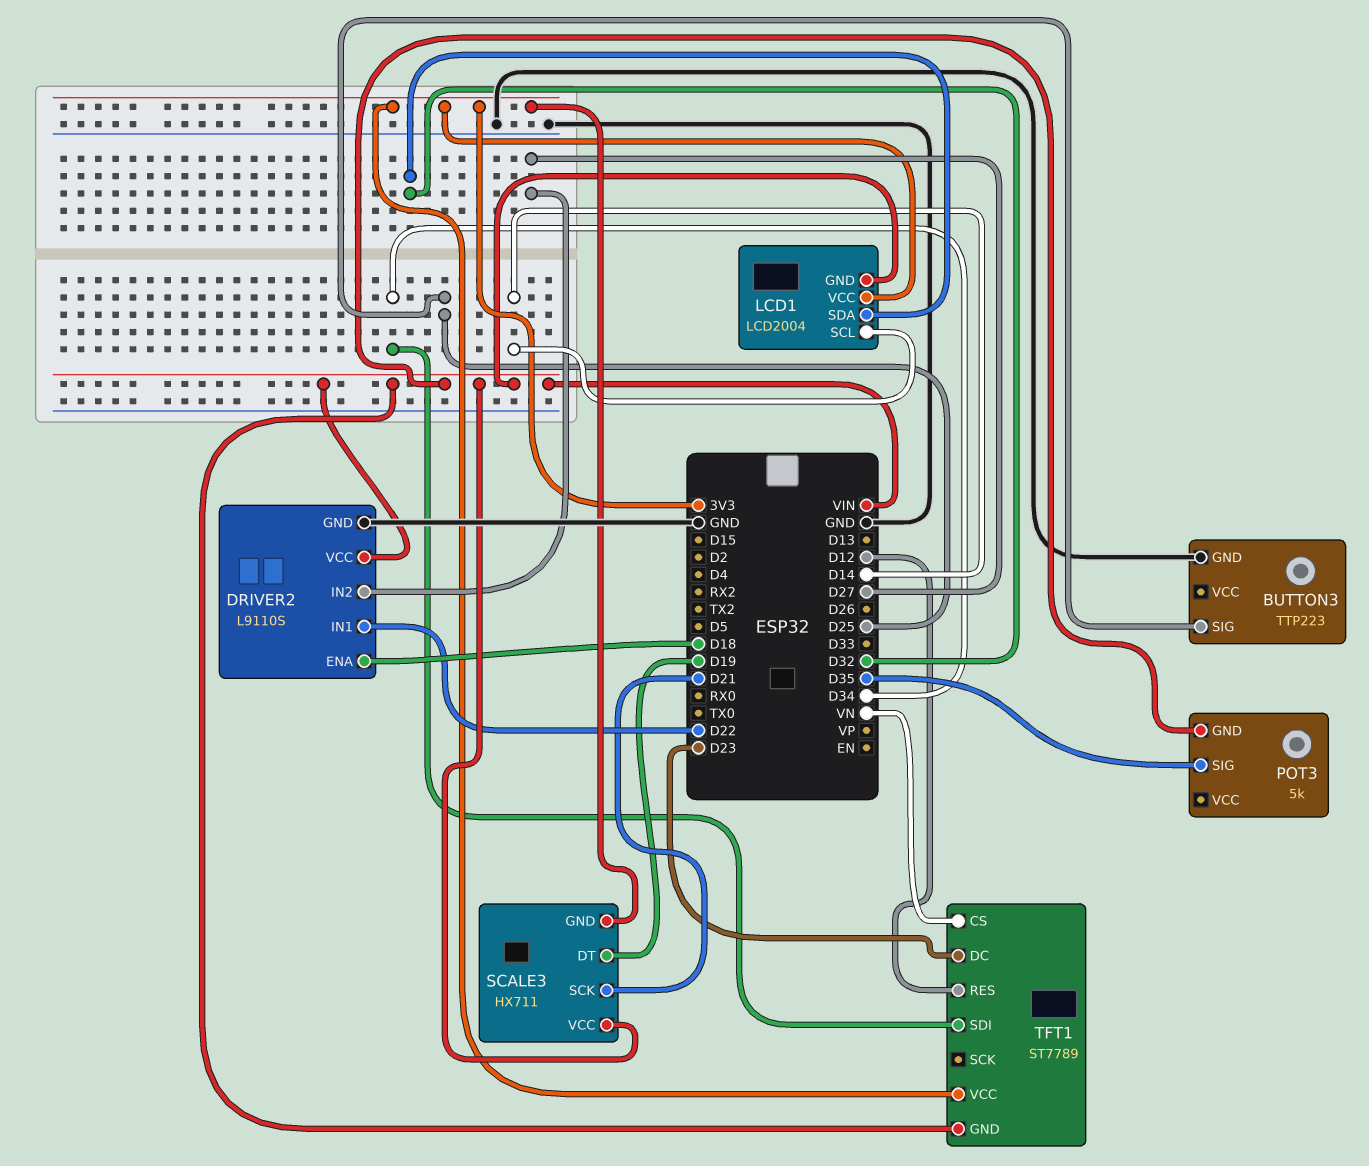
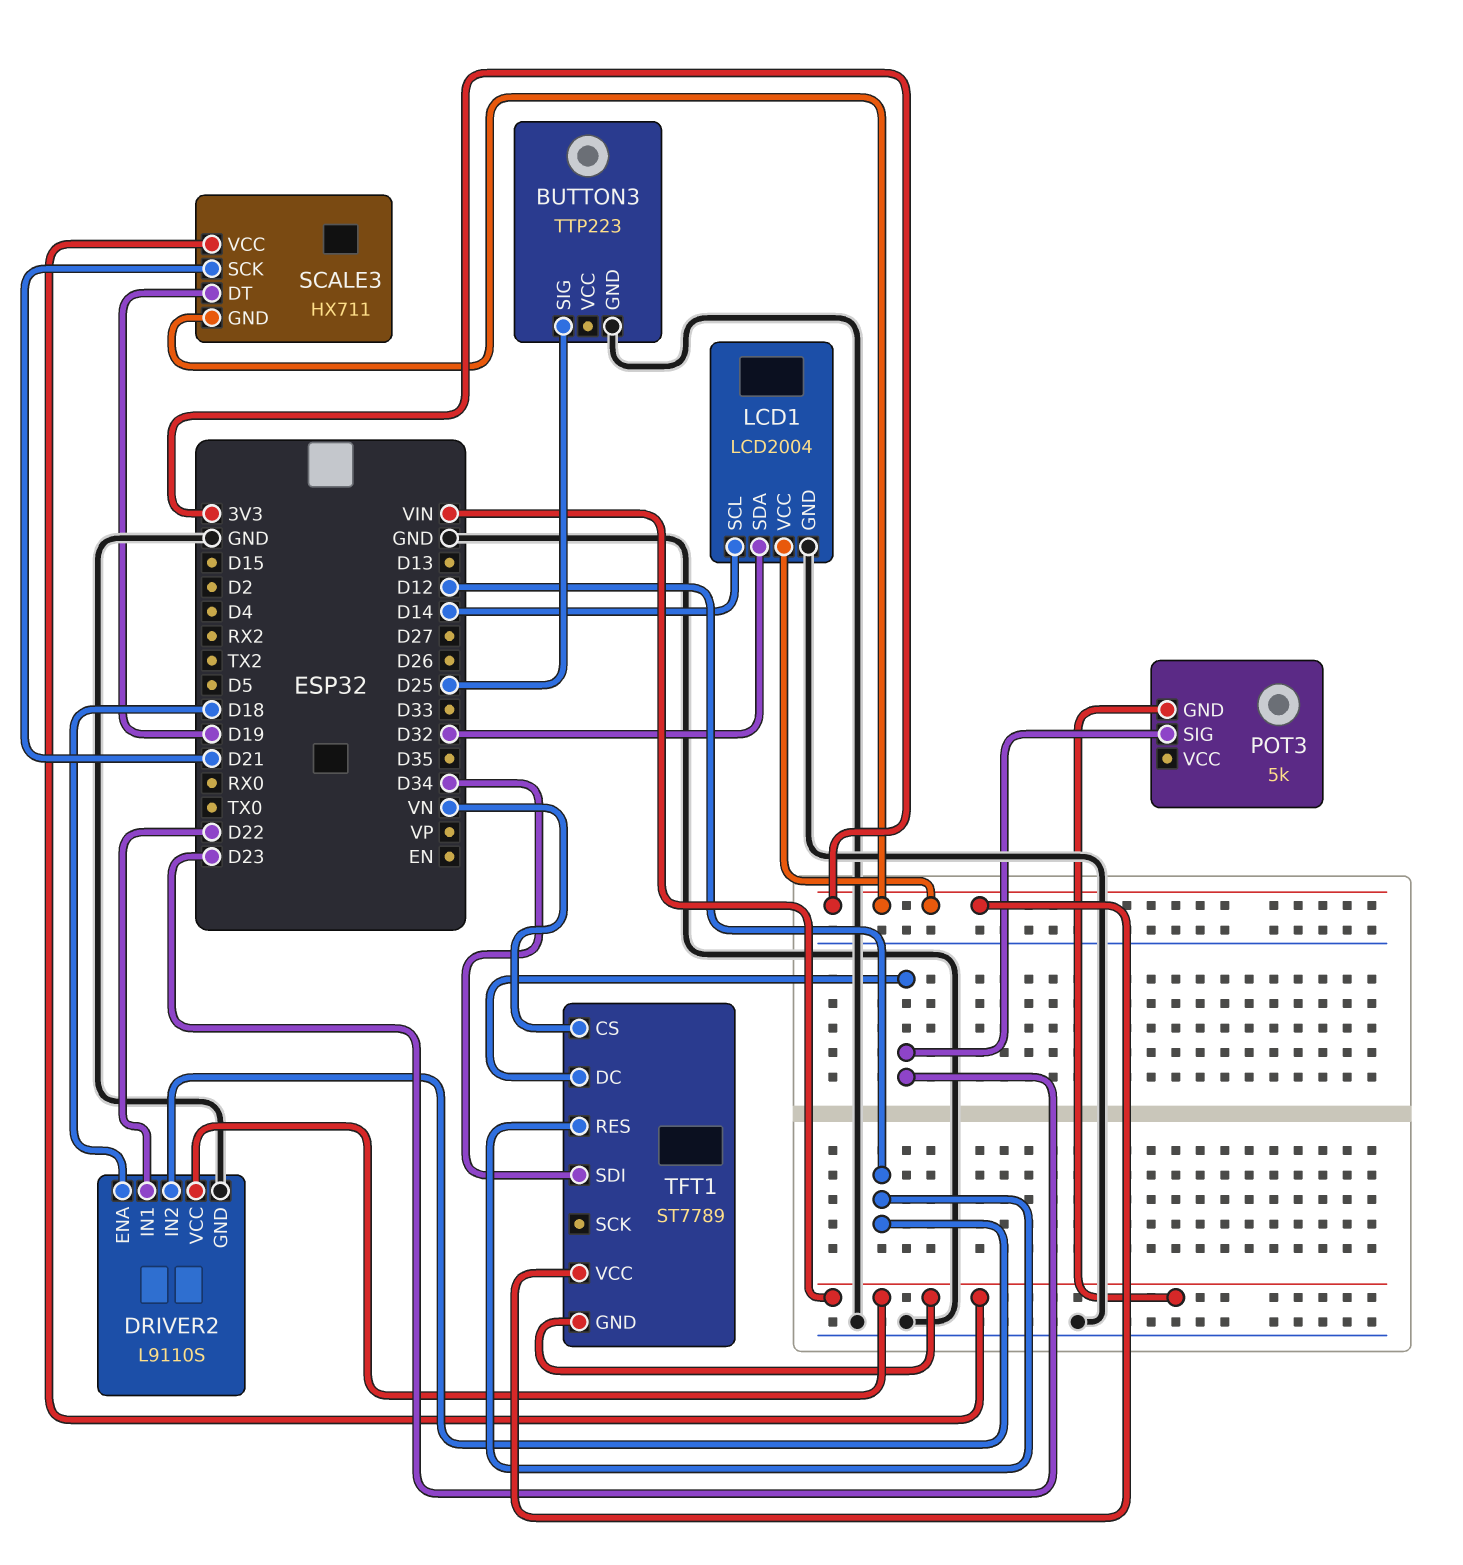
DRIVER2 pin IN2: D27 -> D12
LCD1 pin GND: VIN -> GND
POT3 pin SIG: D35 -> D23

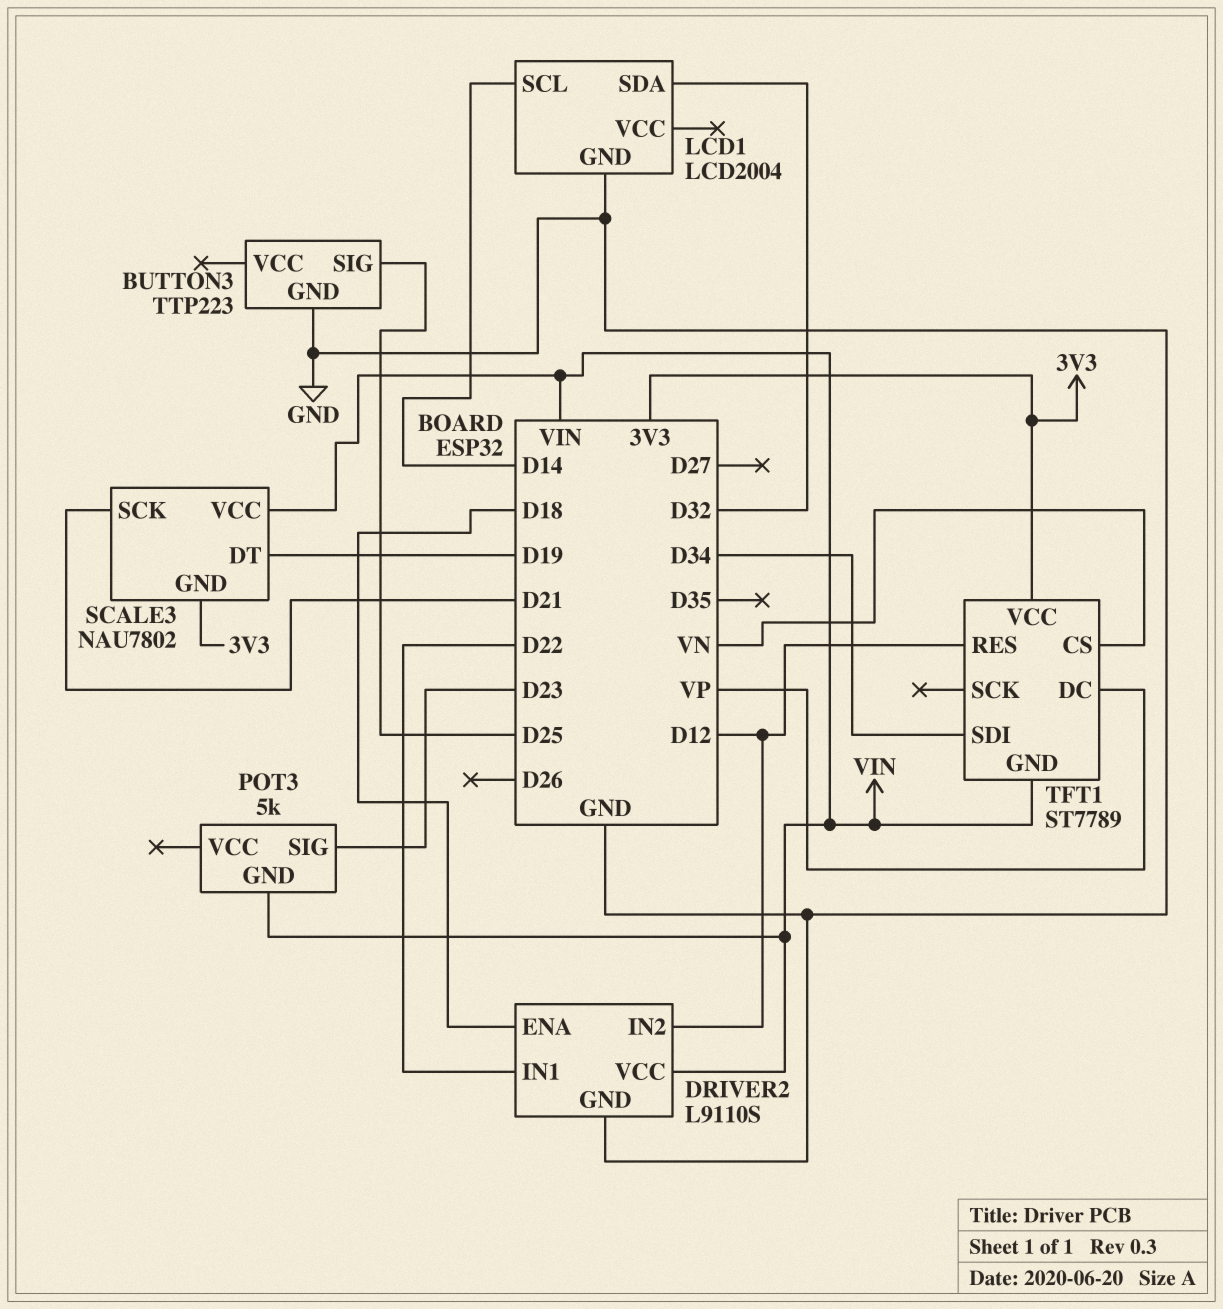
LCD1 pin VCC: 3V3 -> none
SCALE3: HX711 -> NAU7802
TFT1 pin DC: D23 -> VP

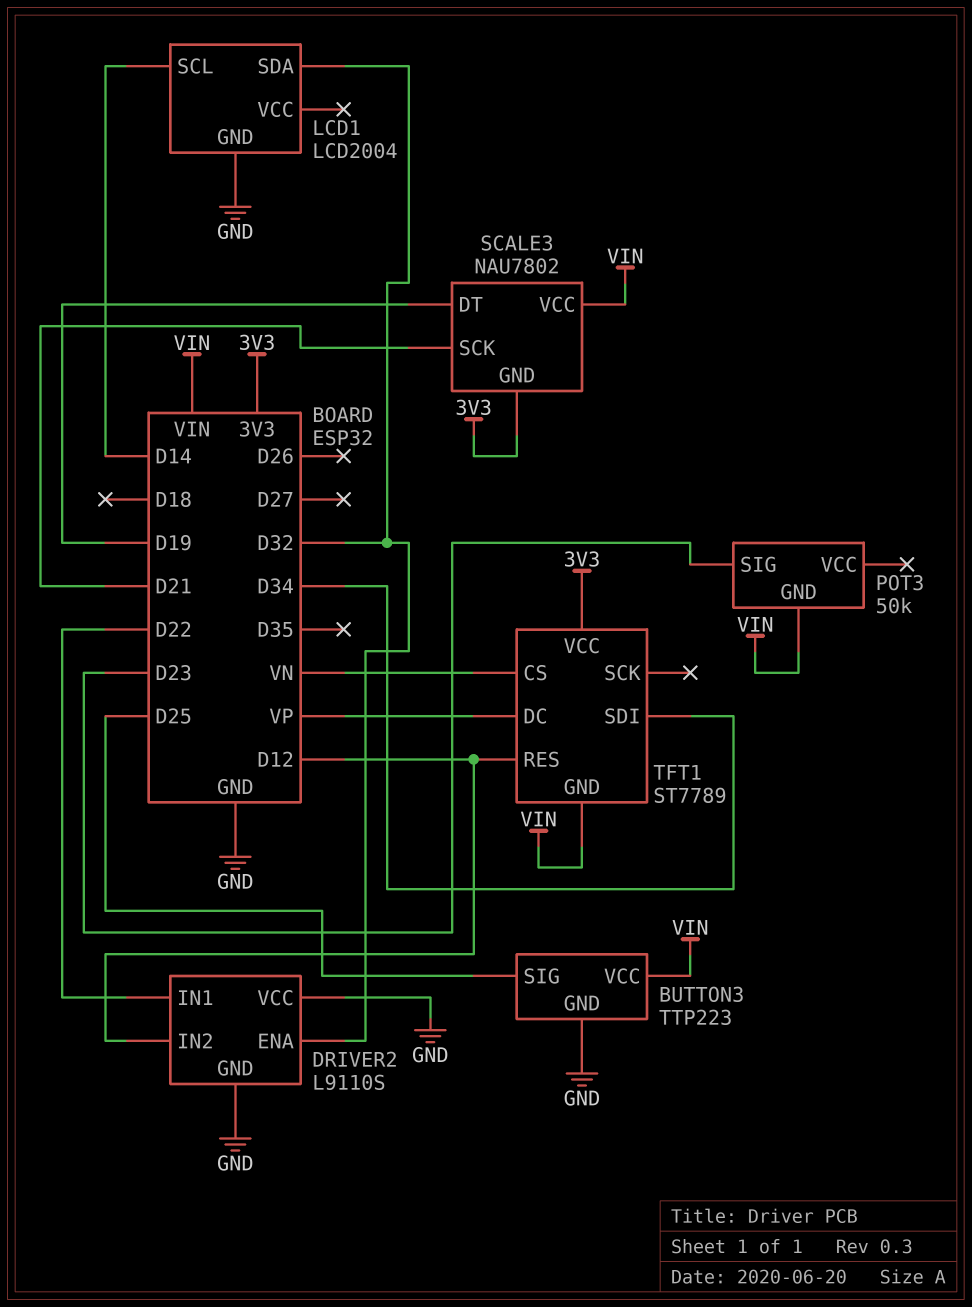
BUTTON3 pin VCC: none -> VIN
DRIVER2 pin ENA: D18 -> D32
DRIVER2 pin VCC: VIN -> GND
POT3: 5k -> 50k

